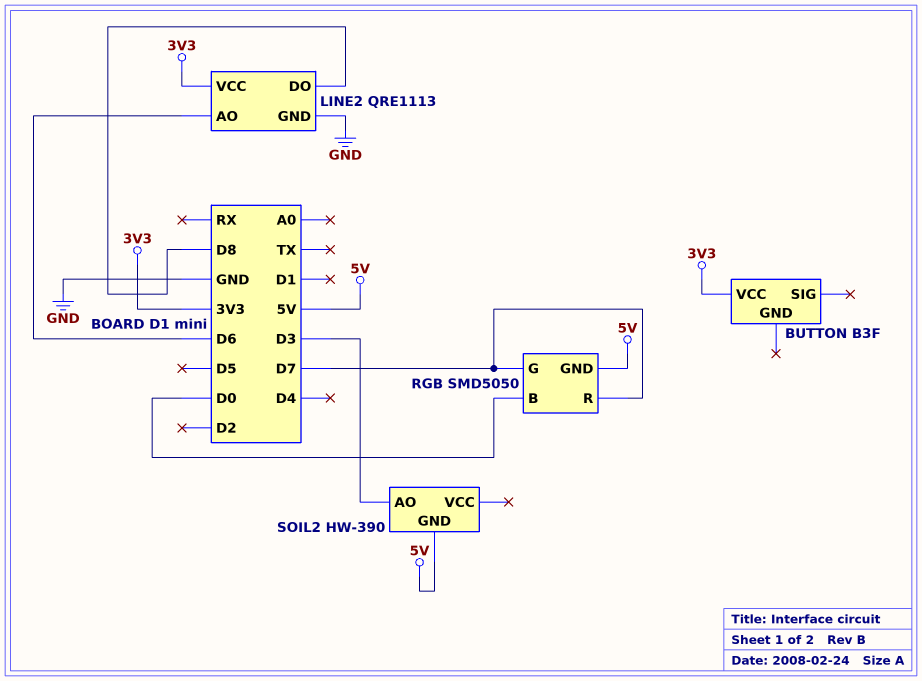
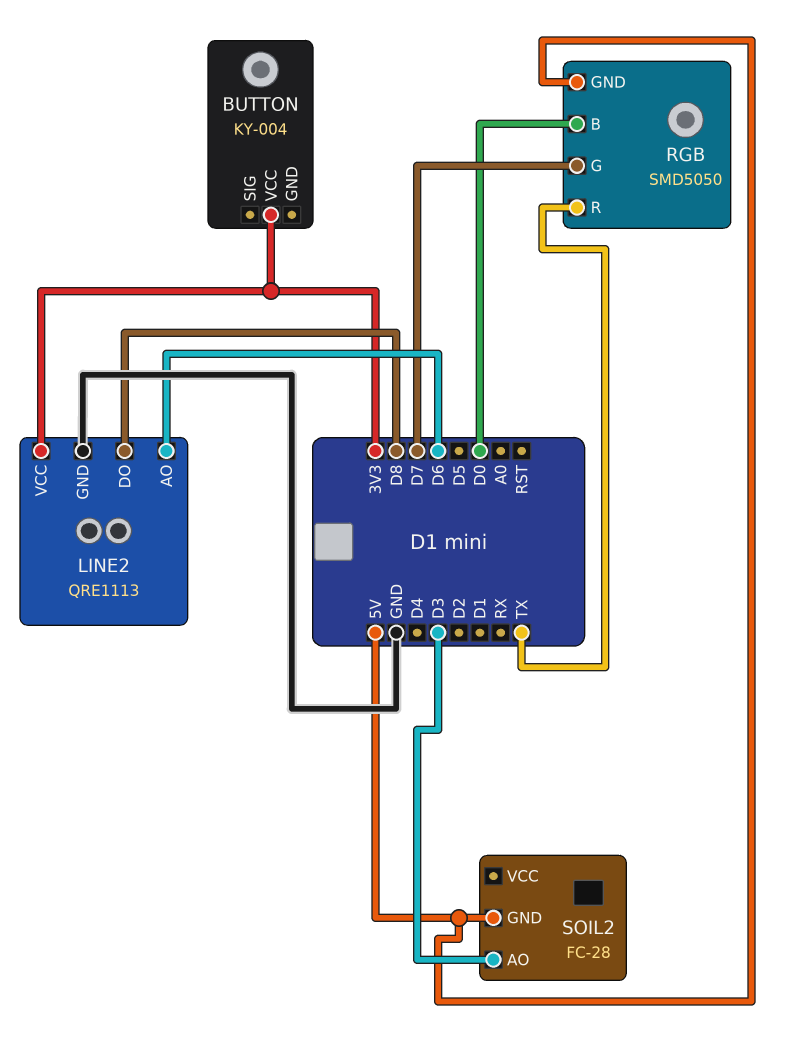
BUTTON: B3F -> KY-004
RGB pin R: D7 -> TX
SOIL2: HW-390 -> FC-28

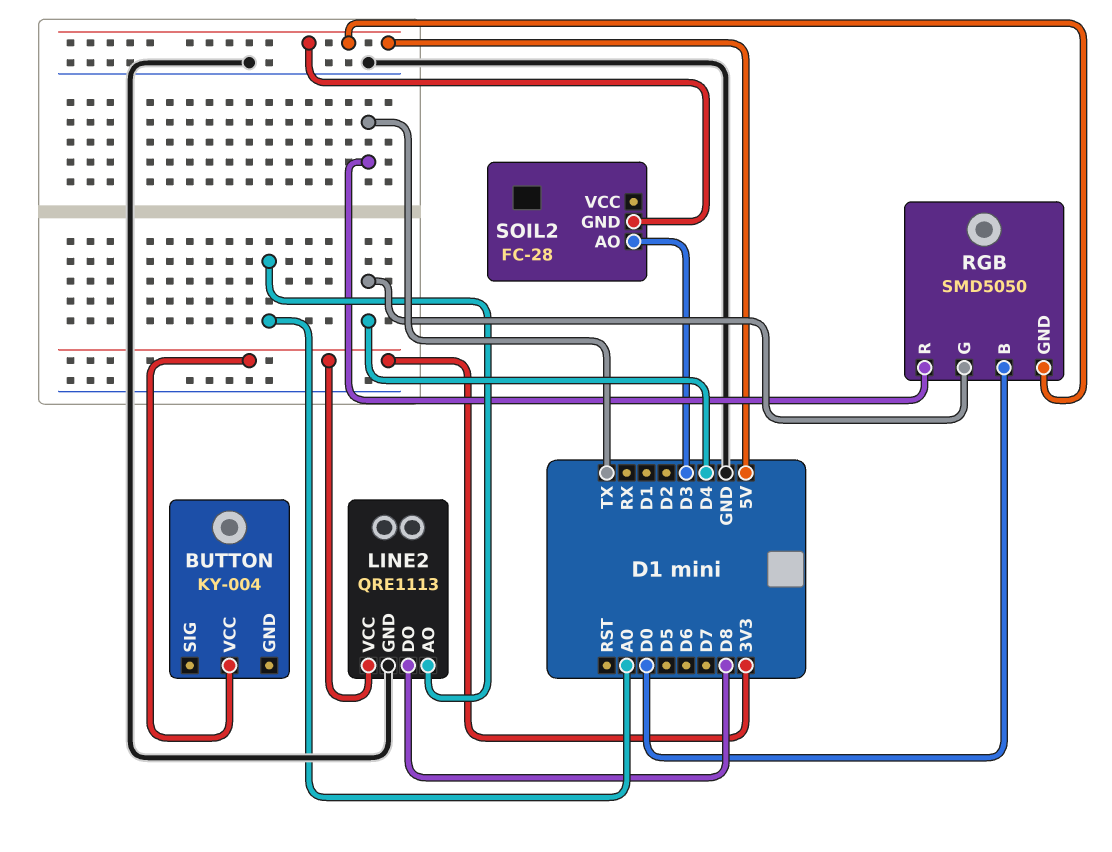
LINE2 pin AO: D6 -> A0
RGB pin G: D7 -> D4

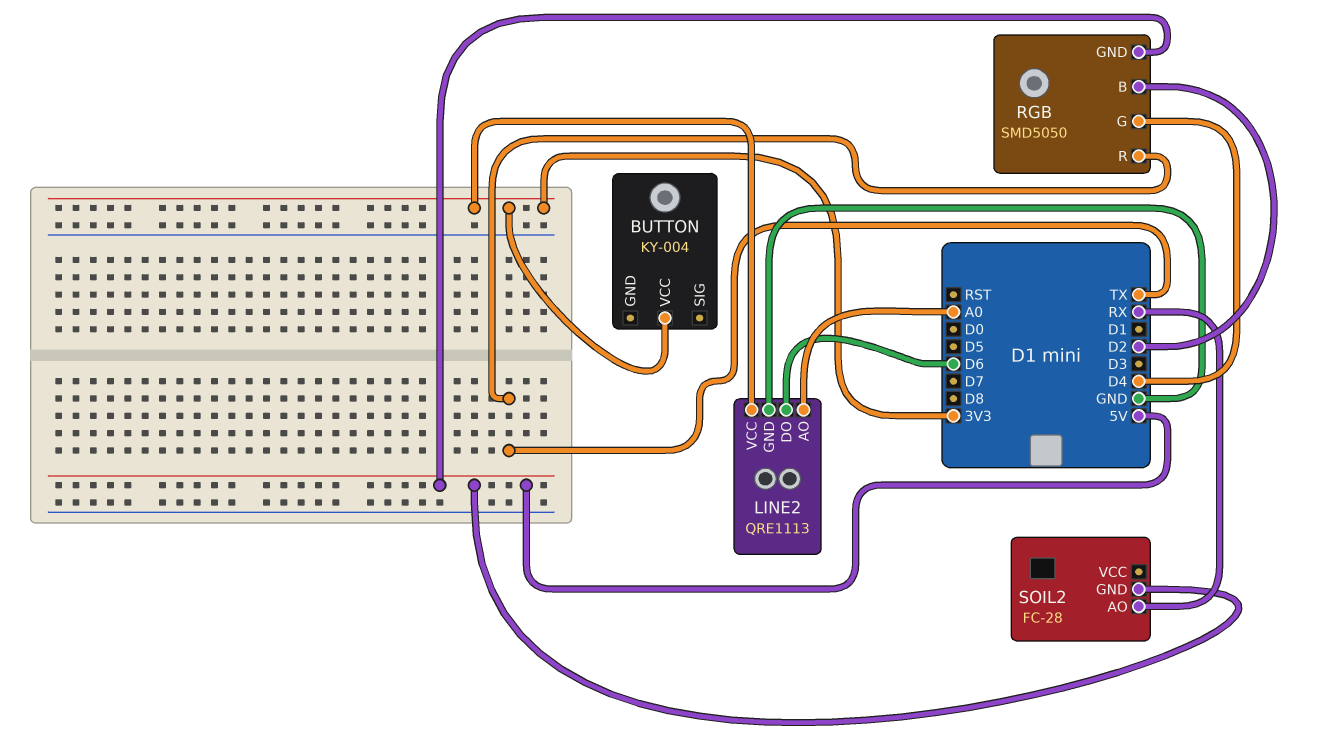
LINE2 pin DO: D8 -> D6
RGB pin B: D0 -> D2
SOIL2 pin AO: D3 -> RX

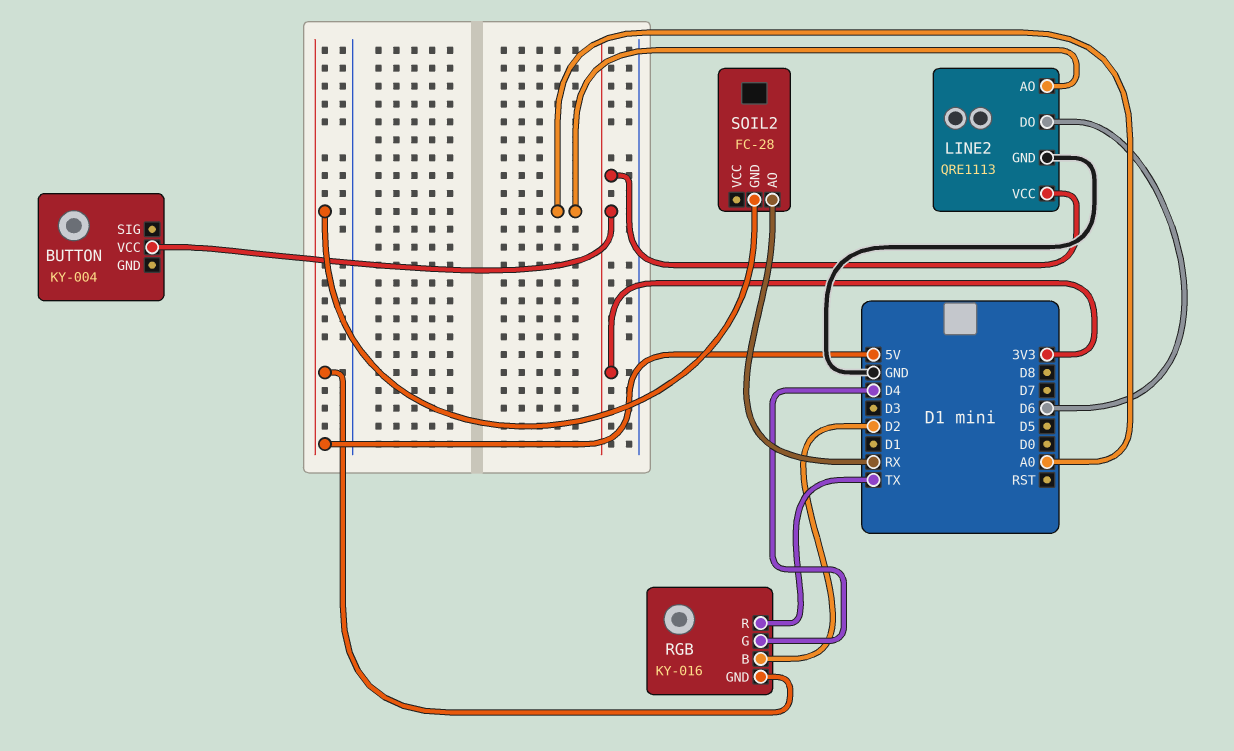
RGB: SMD5050 -> KY-016

